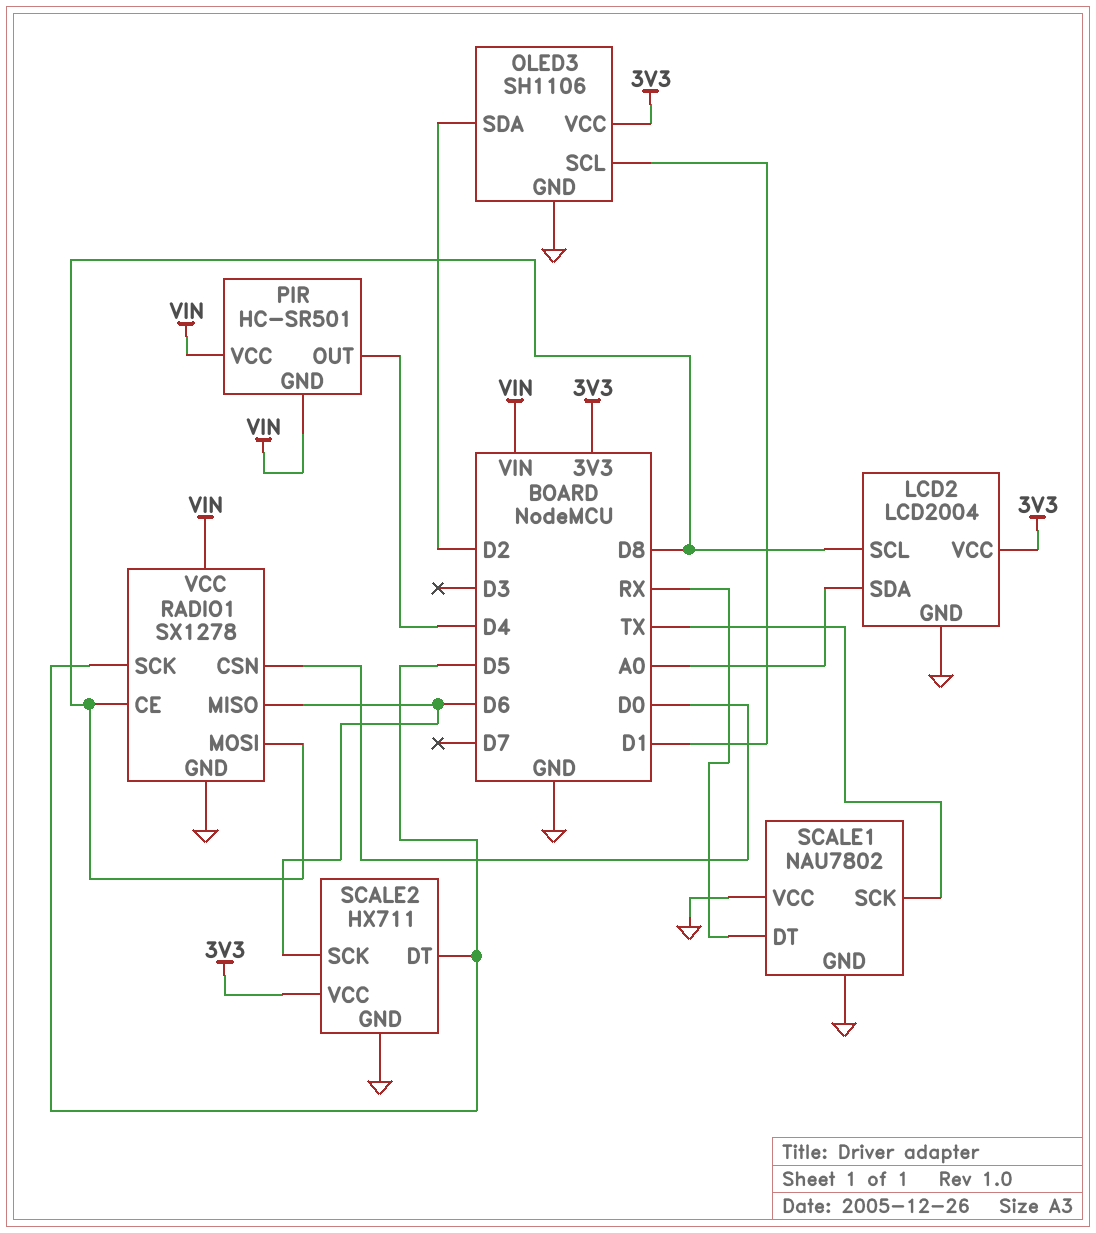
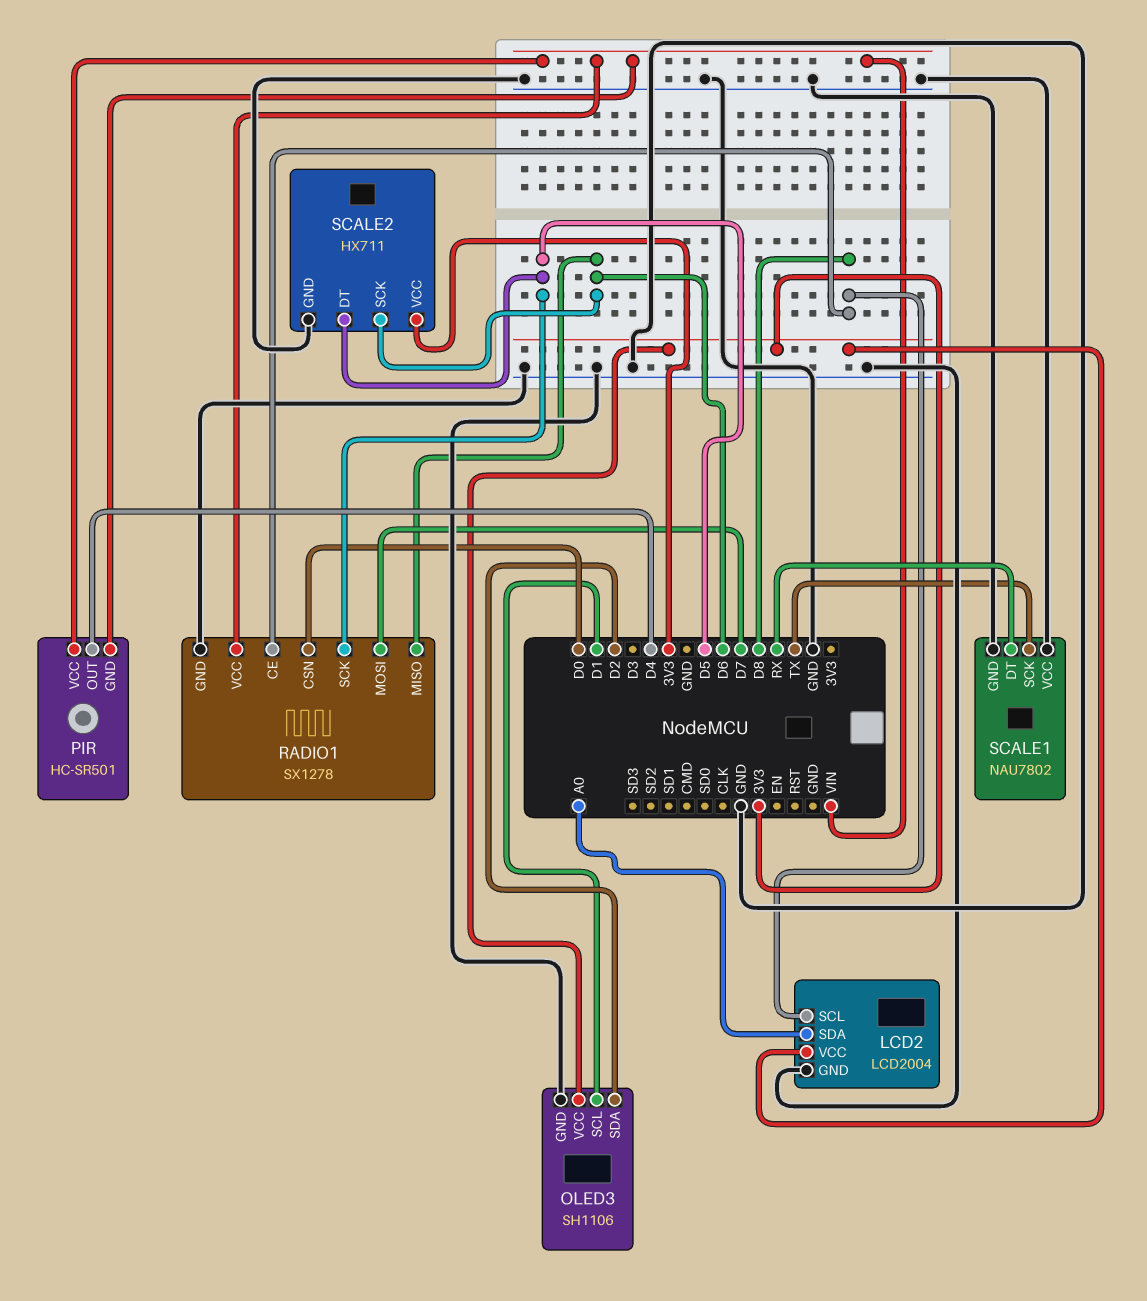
RADIO1 pin MOSI: D8 -> D7

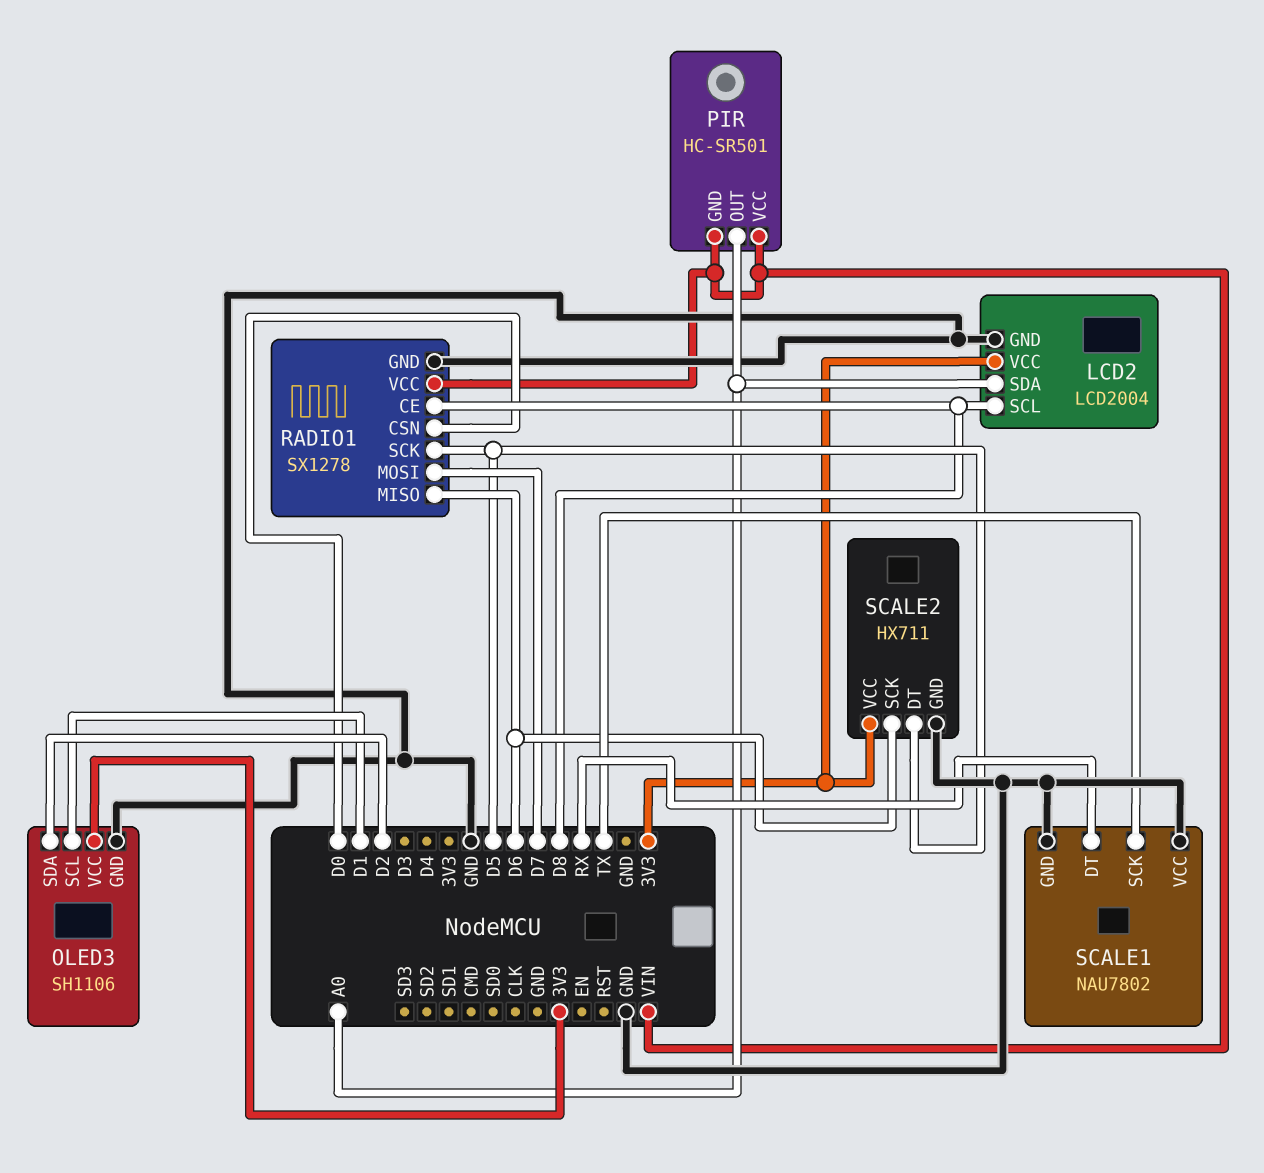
PIR pin OUT: D4 -> A0

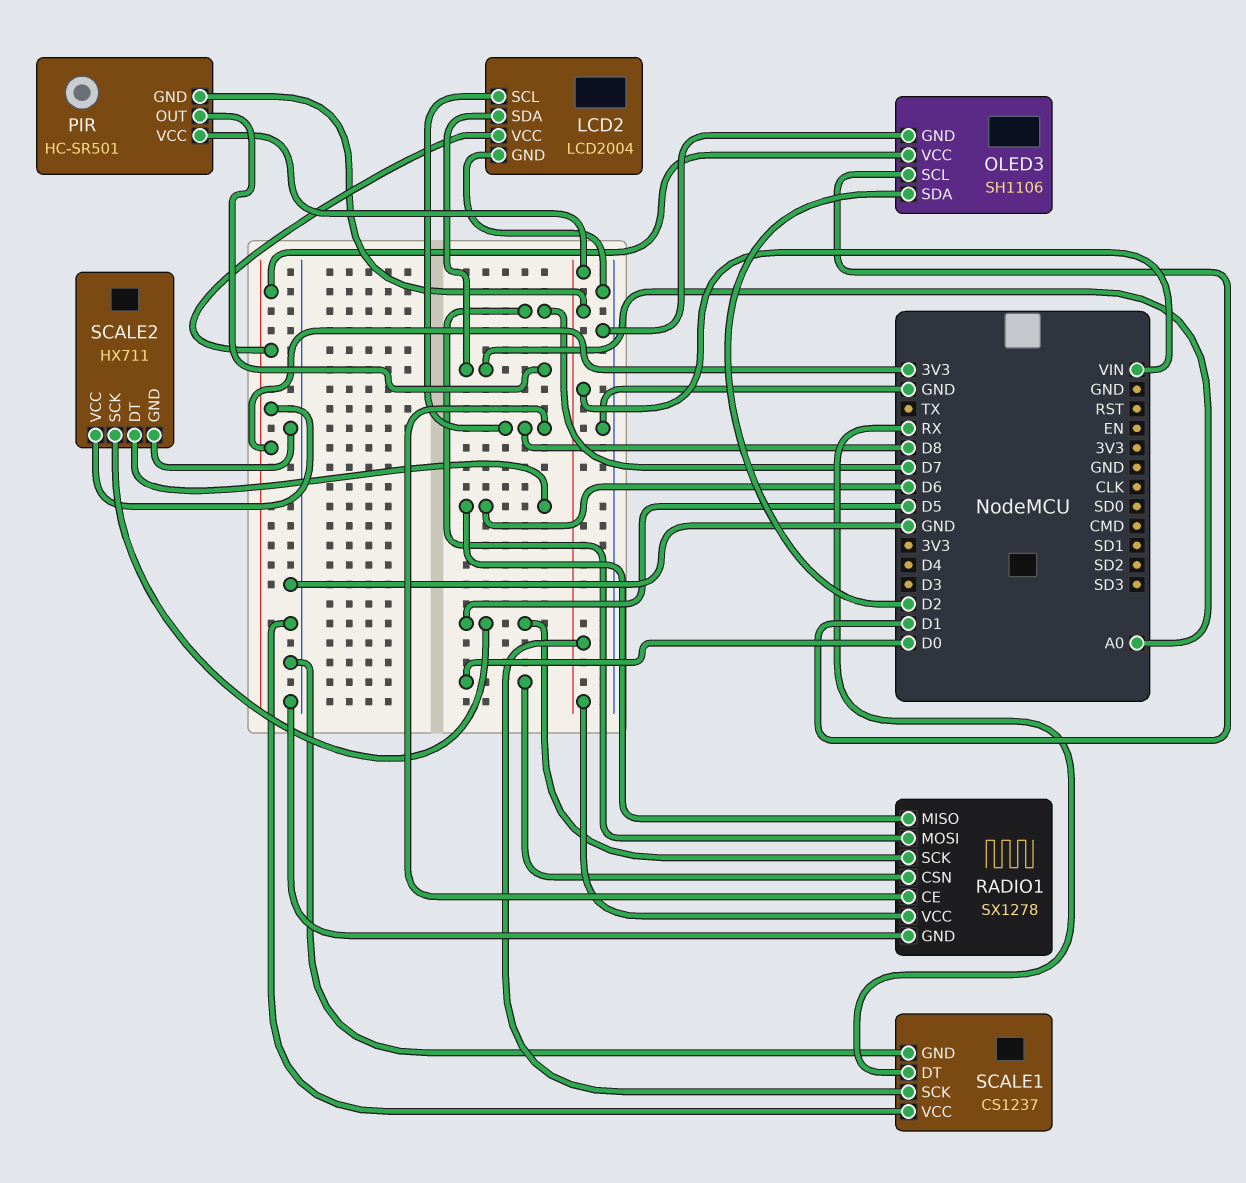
SCALE1: NAU7802 -> CS1237
SCALE1 pin SCK: TX -> VIN
SCALE2 pin DT: D5 -> D6
SCALE2 pin SCK: D6 -> D5

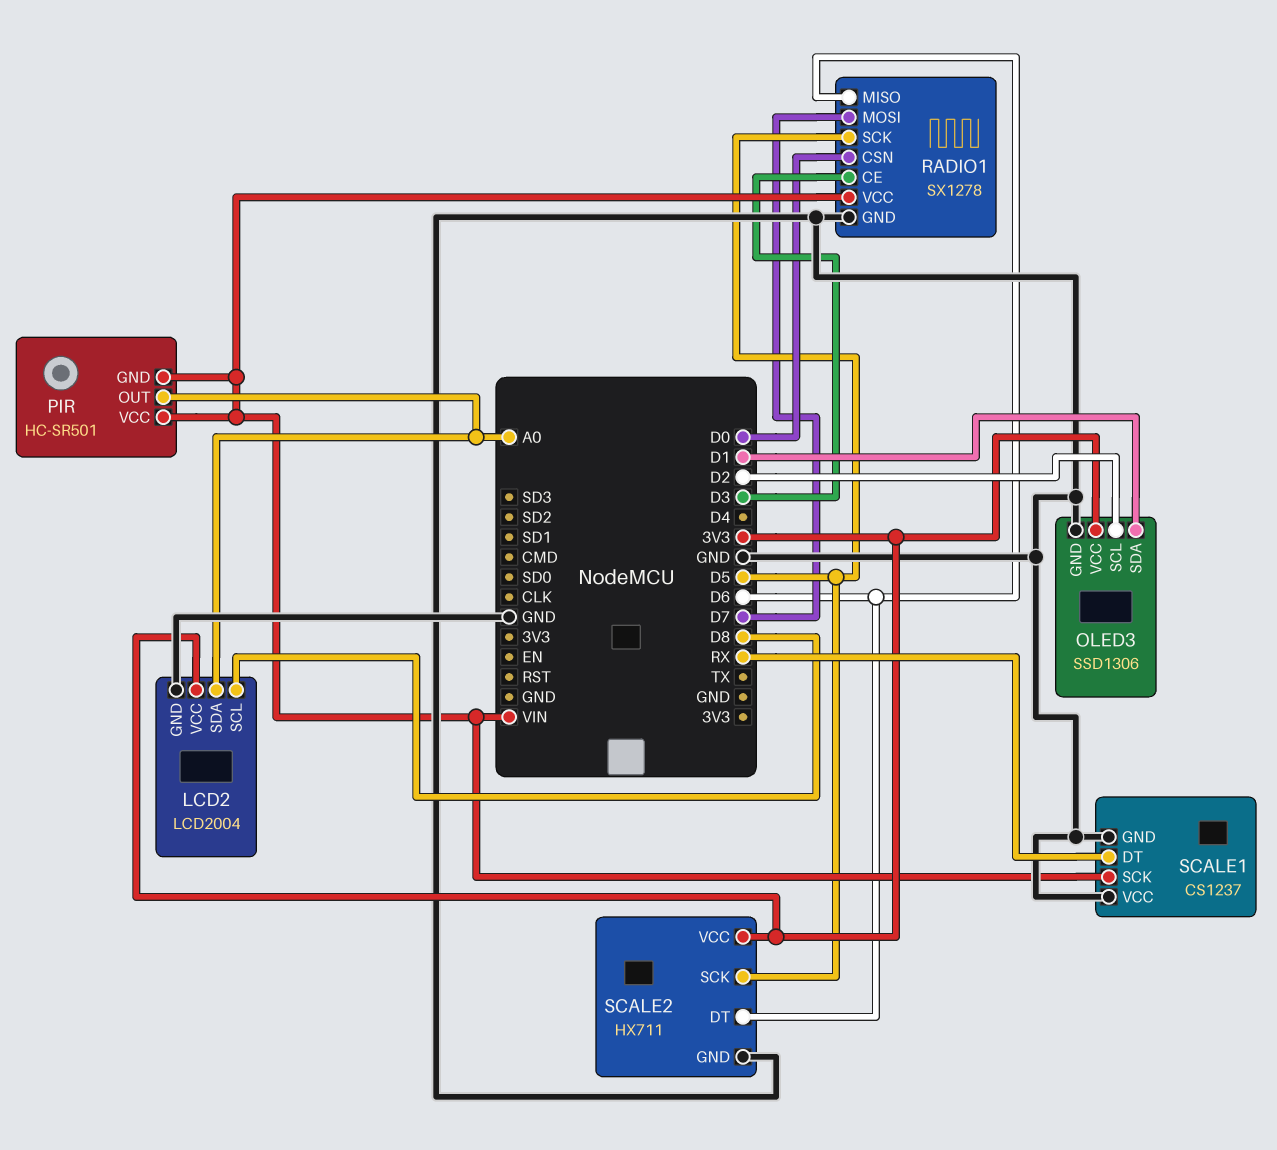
OLED3: SH1106 -> SSD1306
OLED3 pin SCL: D1 -> D2
OLED3 pin SDA: D2 -> D1
RADIO1 pin CE: D8 -> D3

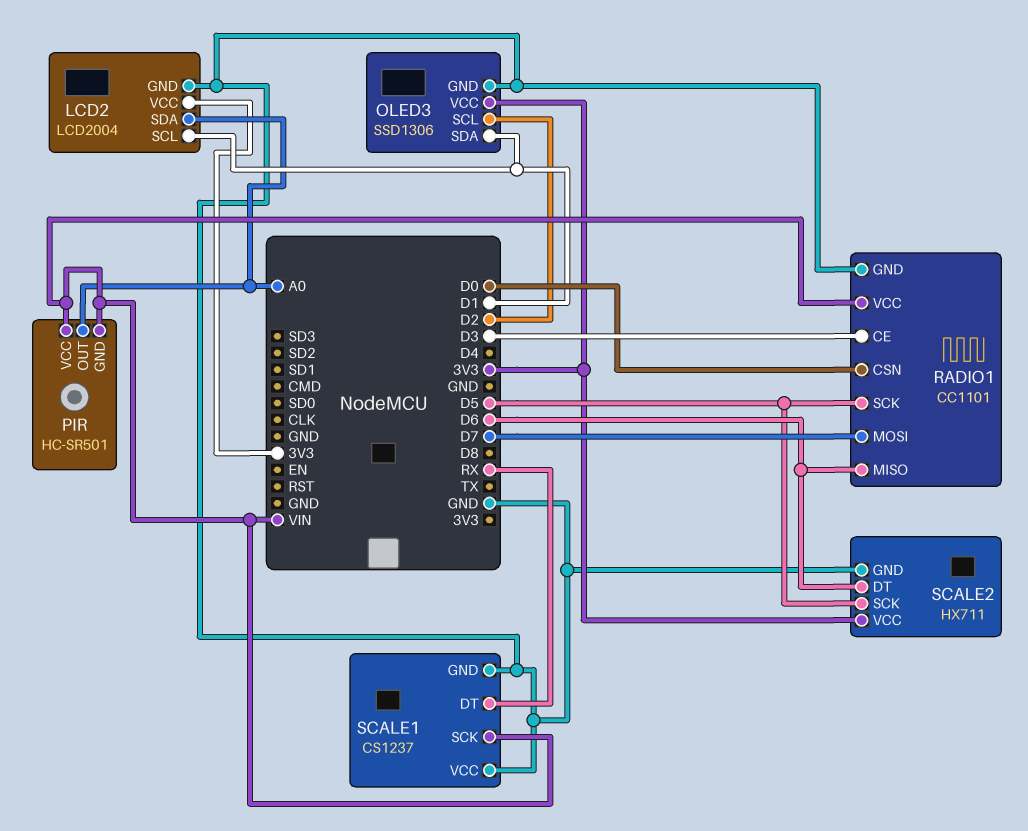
LCD2 pin SCL: D8 -> D1
RADIO1: SX1278 -> CC1101

